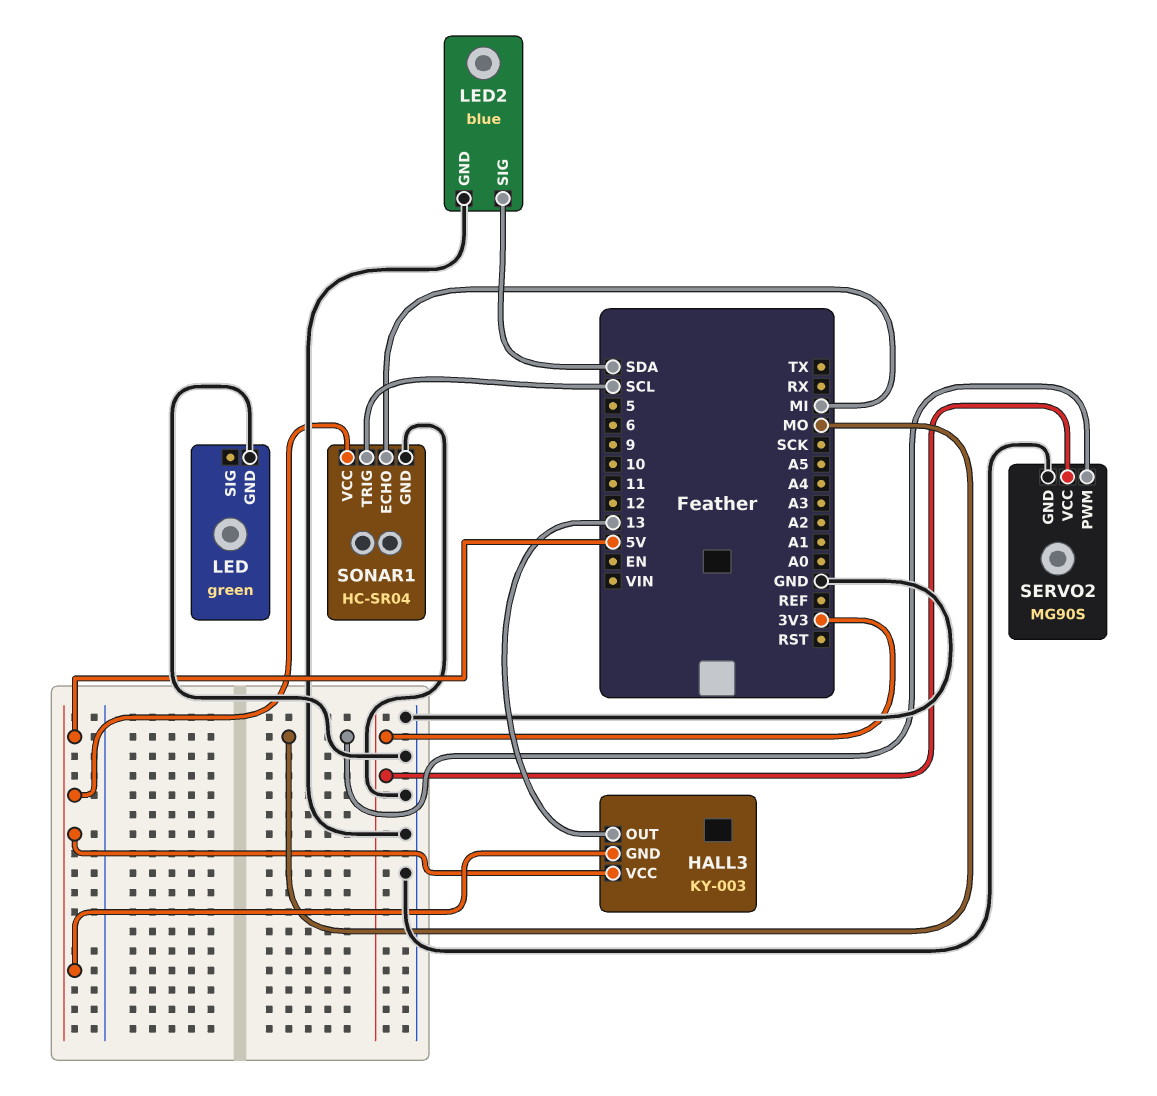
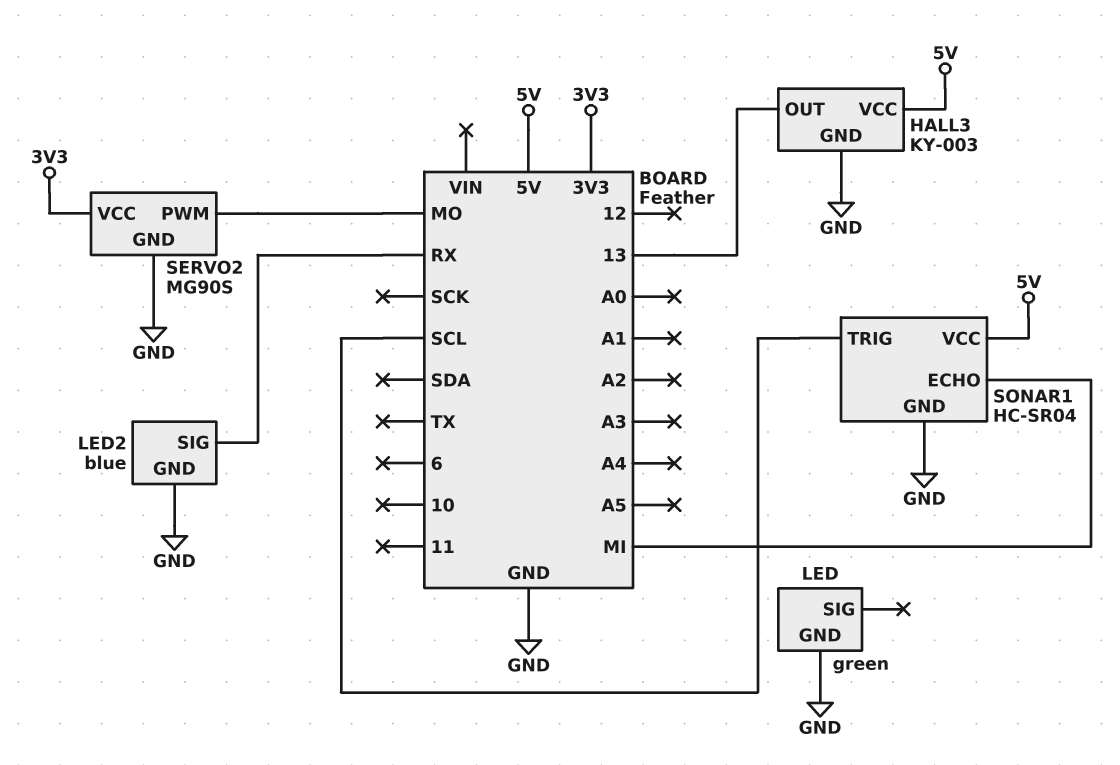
HALL3 pin GND: 5V -> GND
LED2 pin SIG: SDA -> RX

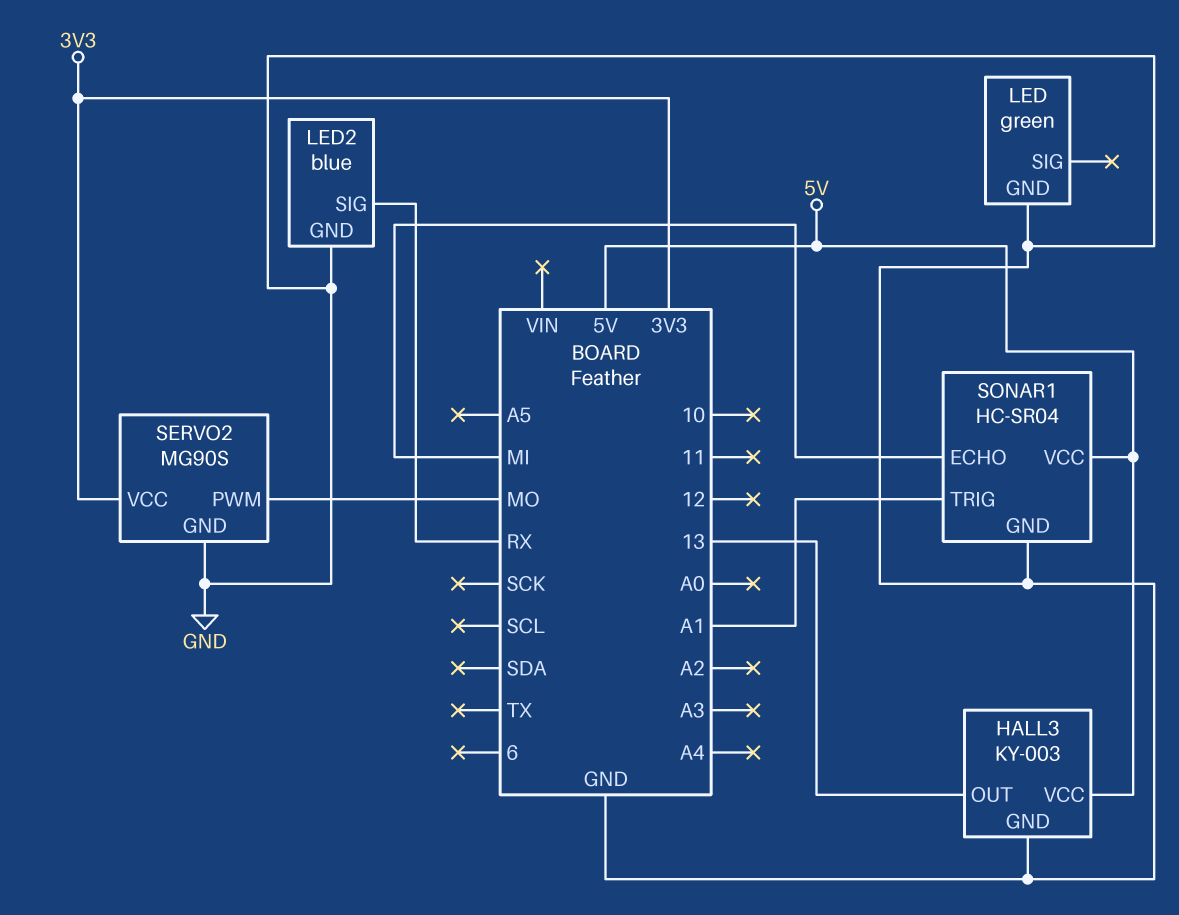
SONAR1 pin TRIG: SCL -> A1

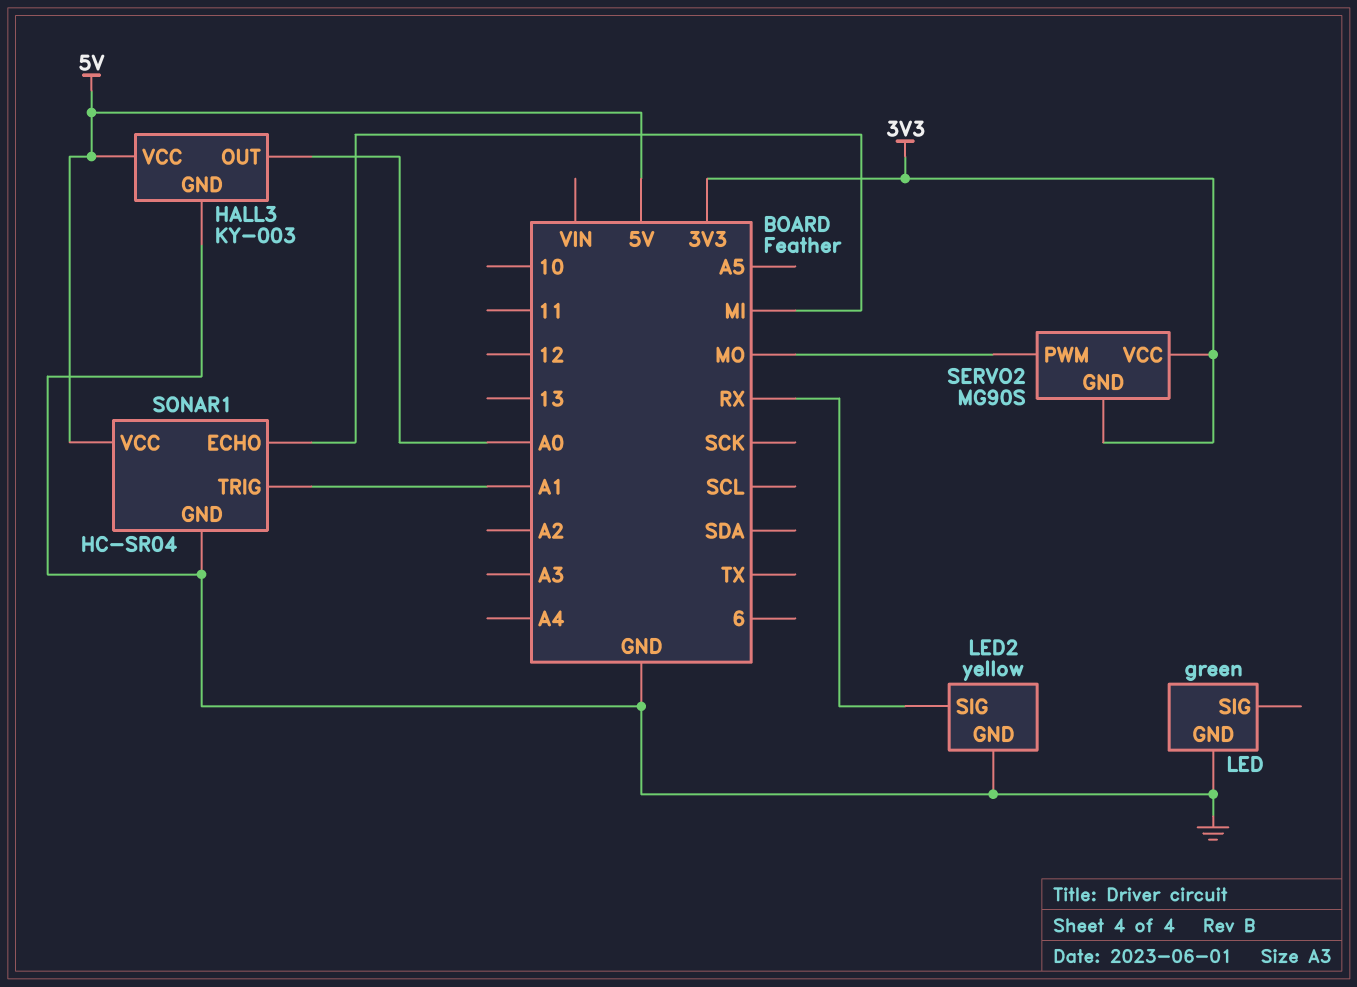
HALL3 pin OUT: 13 -> A0
LED2: blue -> yellow
SERVO2 pin GND: GND -> 3V3

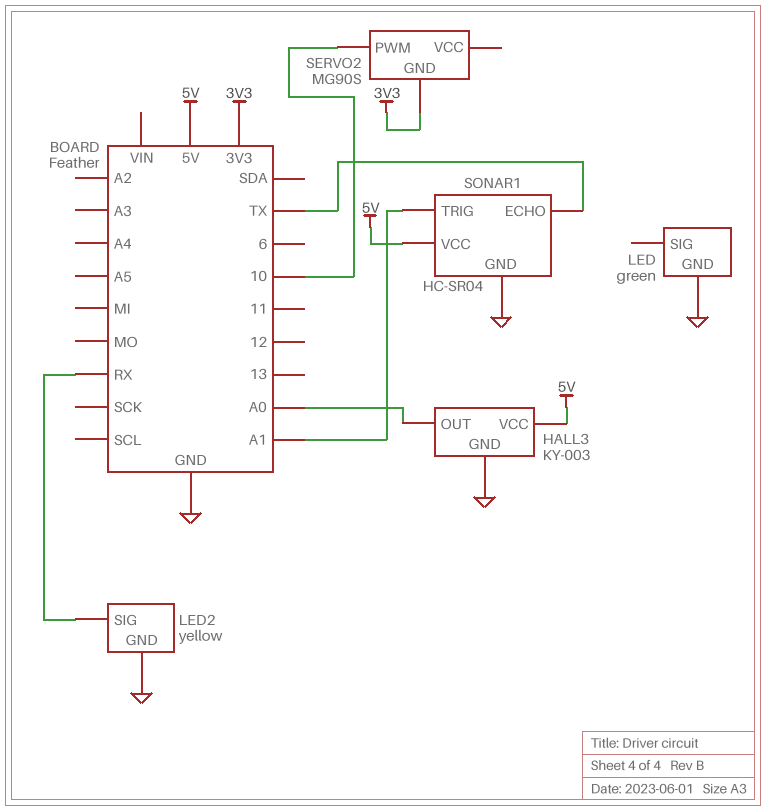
SERVO2 pin PWM: MO -> 10
SERVO2 pin VCC: 3V3 -> none
SONAR1 pin ECHO: MI -> TX

